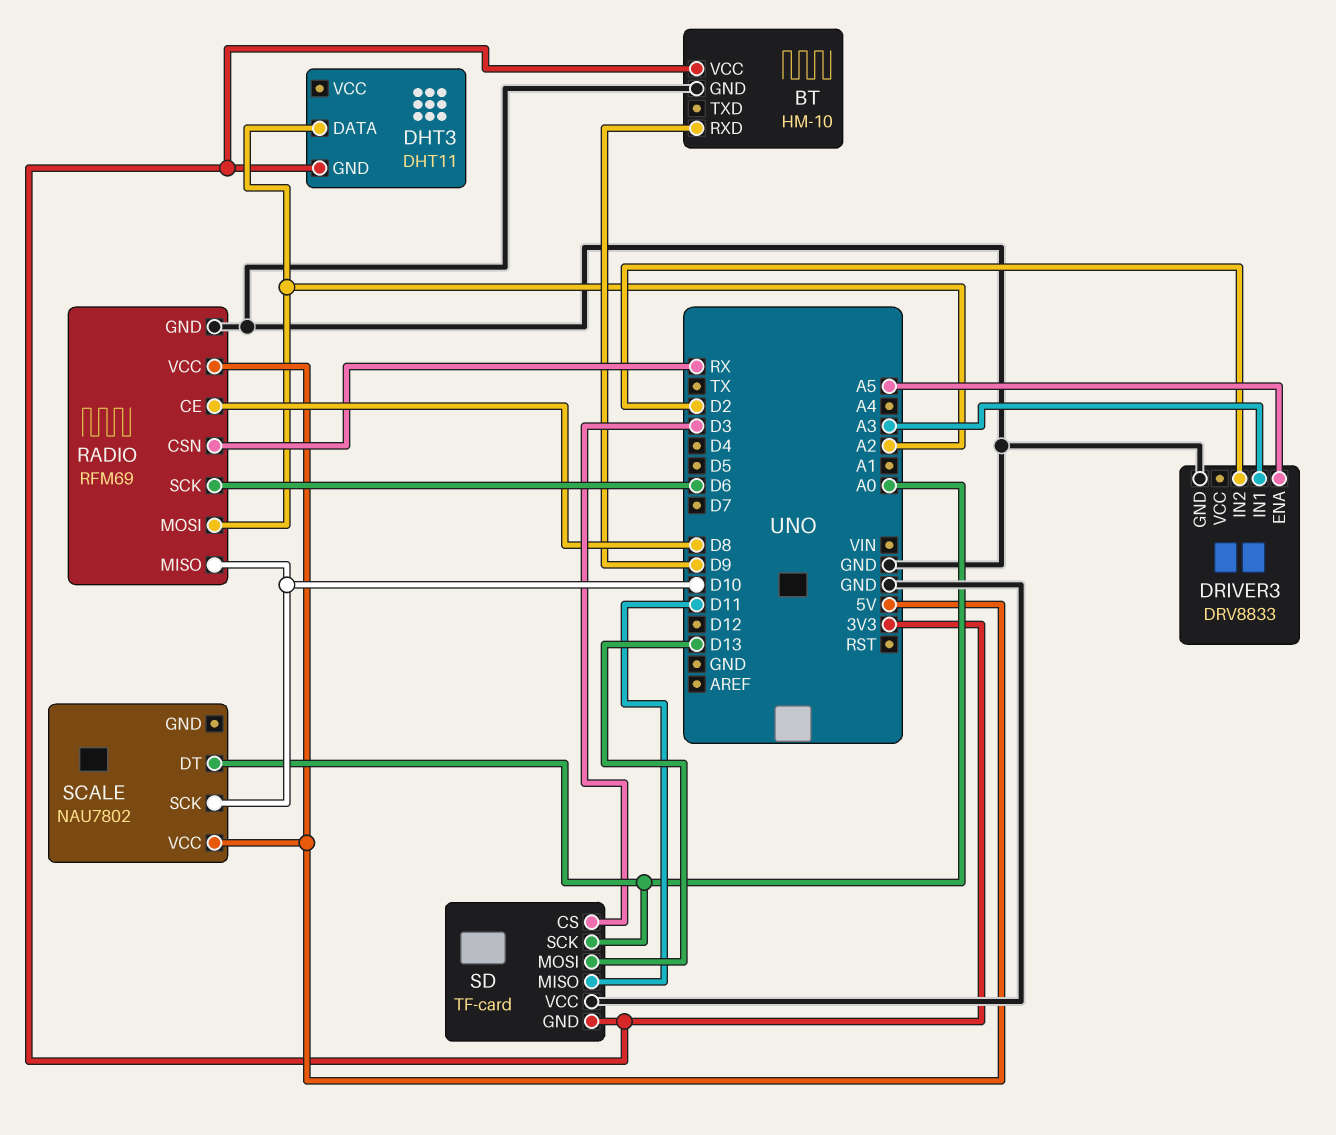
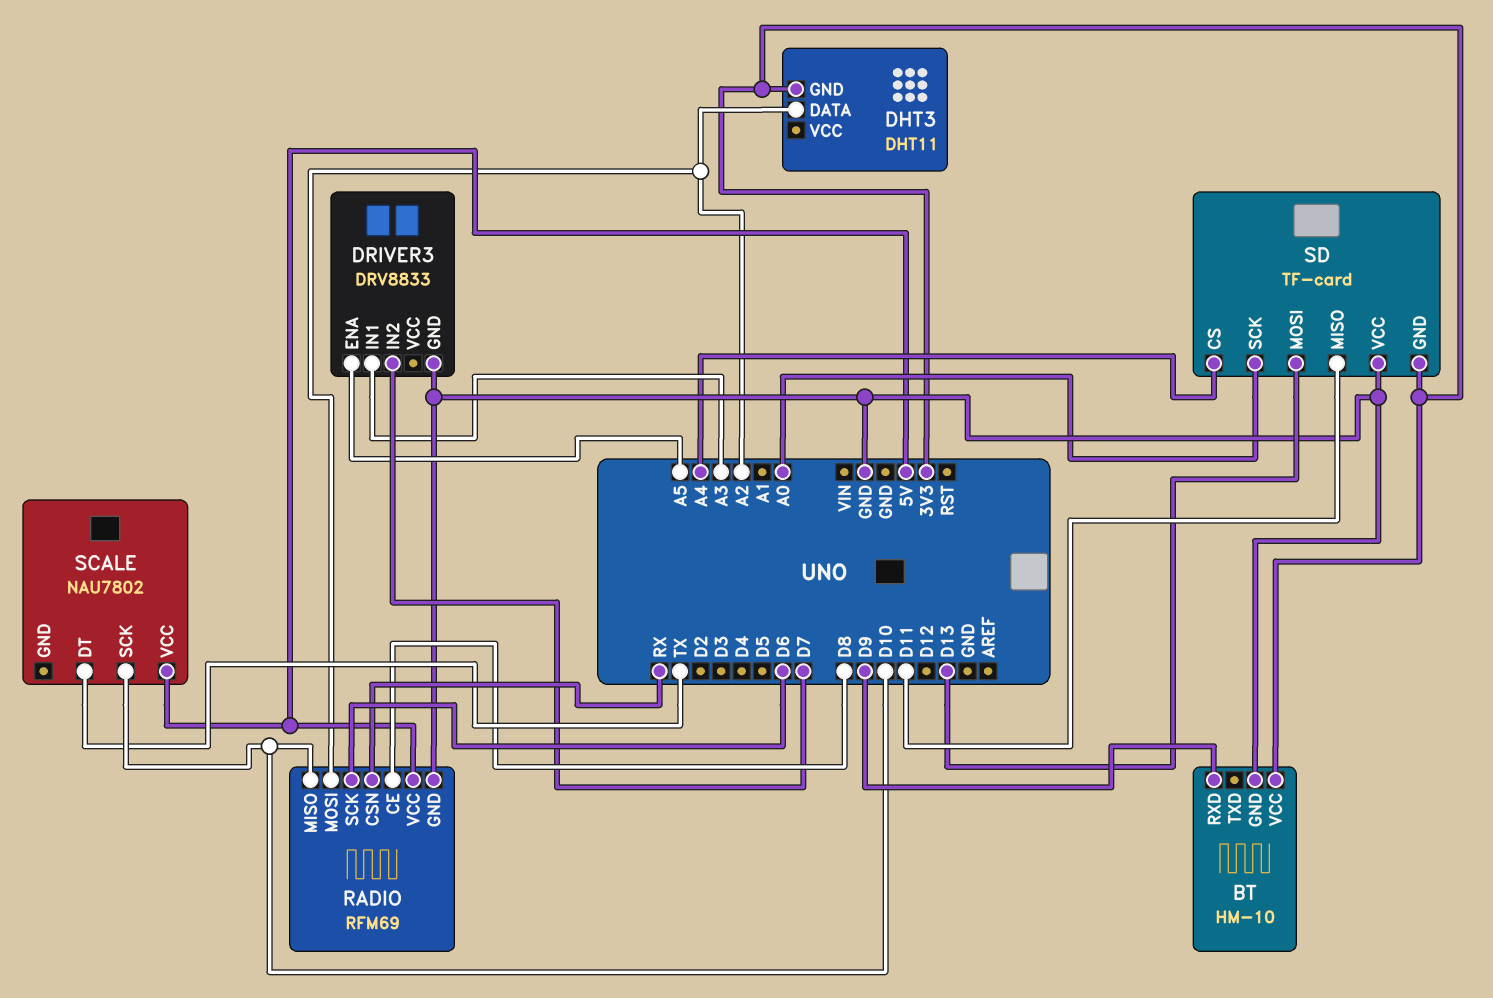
DRIVER3 pin IN2: D2 -> D7
SCALE pin DT: A0 -> TX
SD pin CS: D3 -> A4

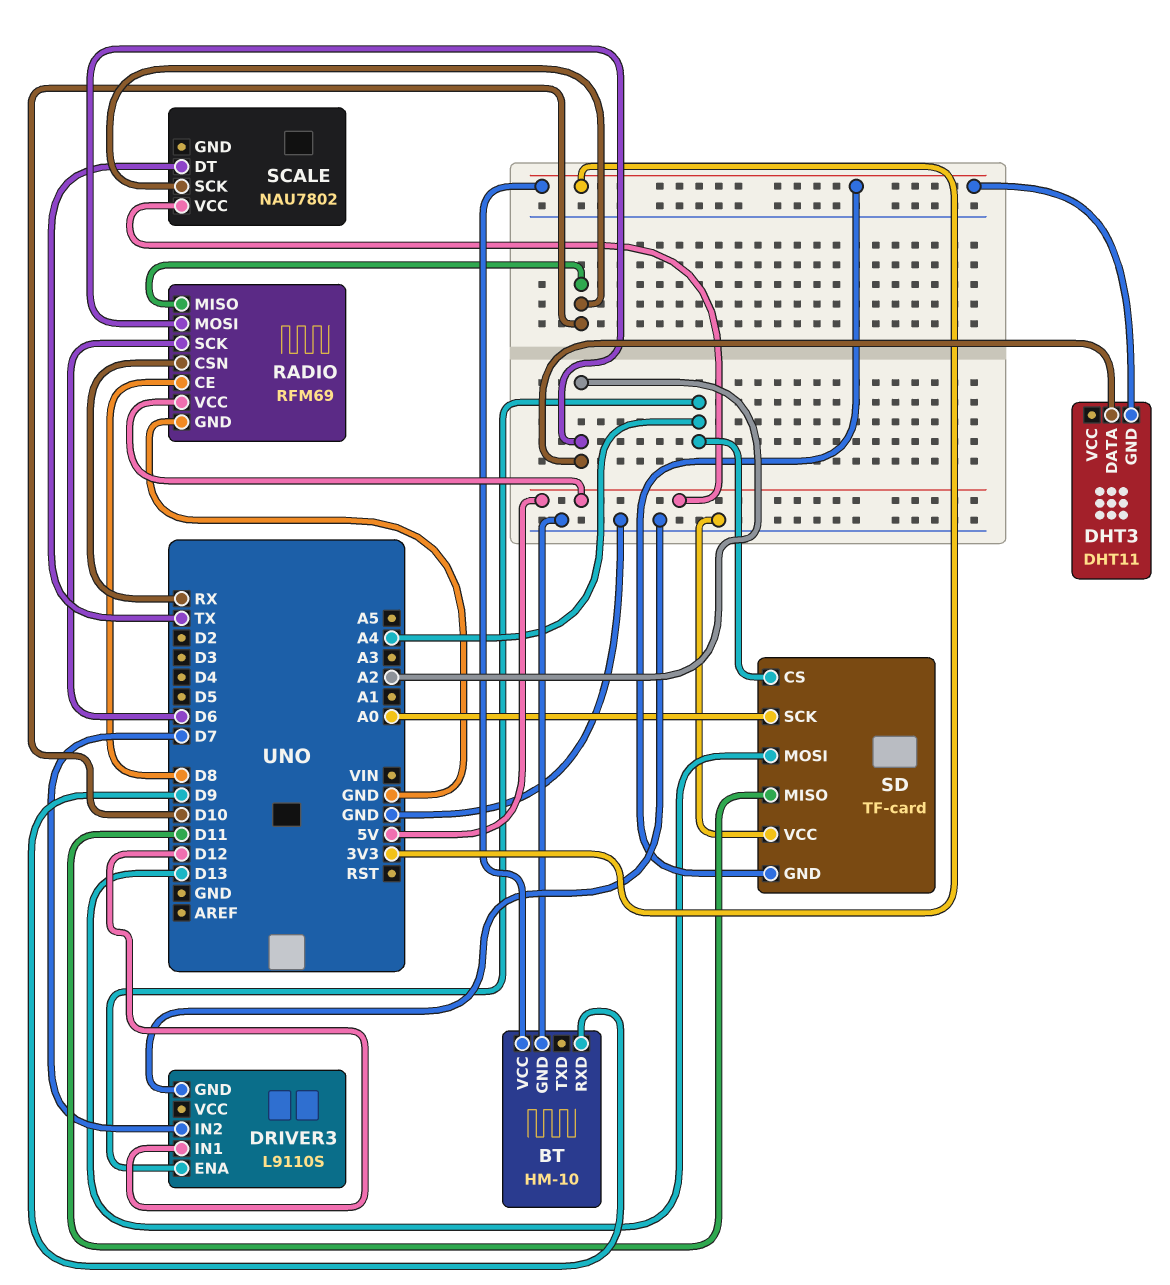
DRIVER3: DRV8833 -> L9110S
DRIVER3 pin ENA: A5 -> A4
DRIVER3 pin IN1: A3 -> D12

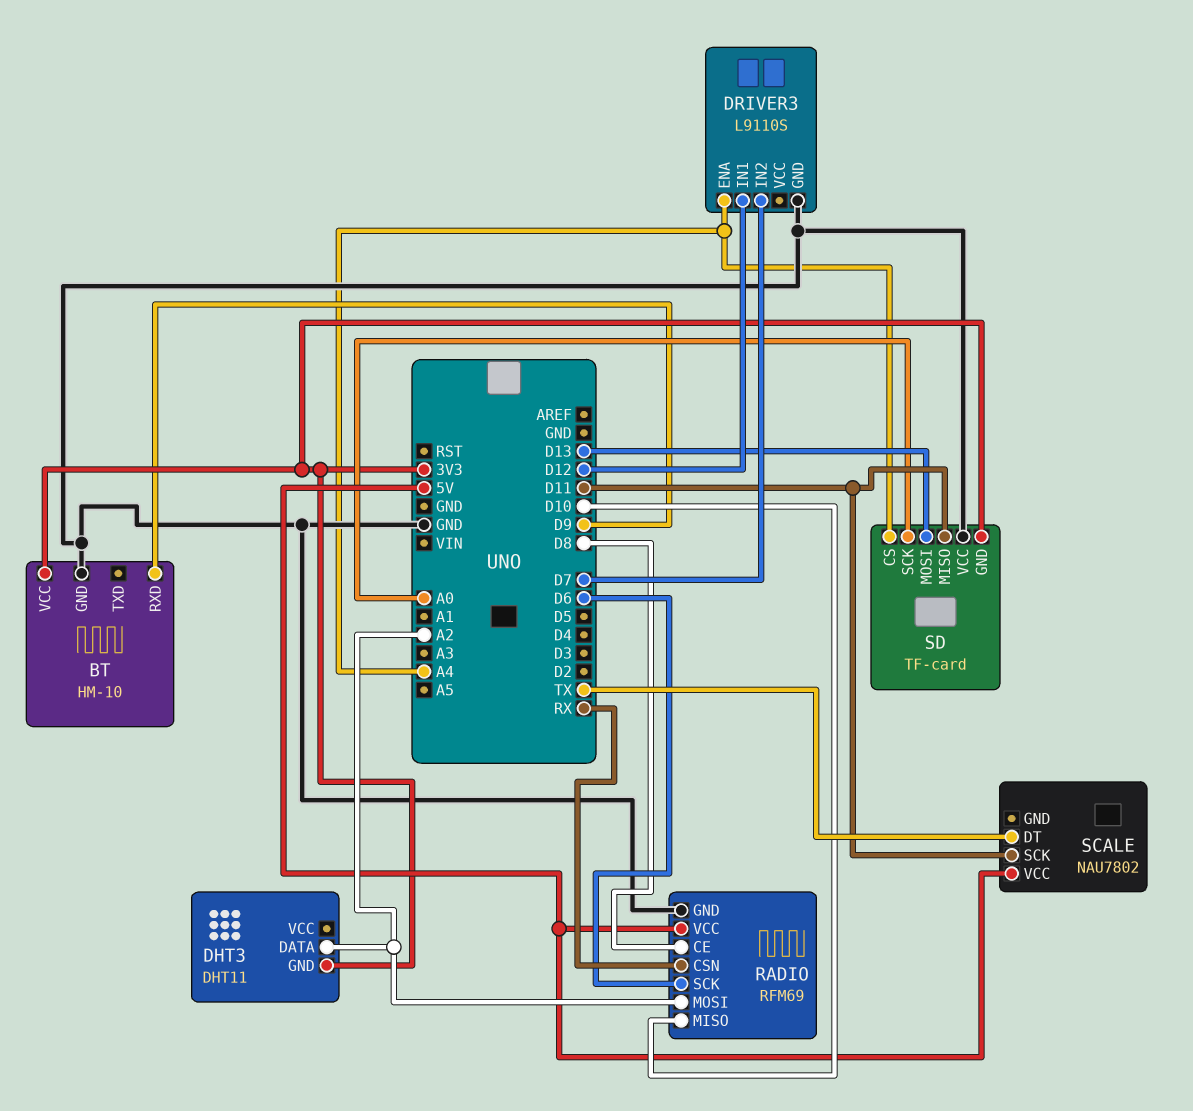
SCALE pin SCK: D10 -> D11

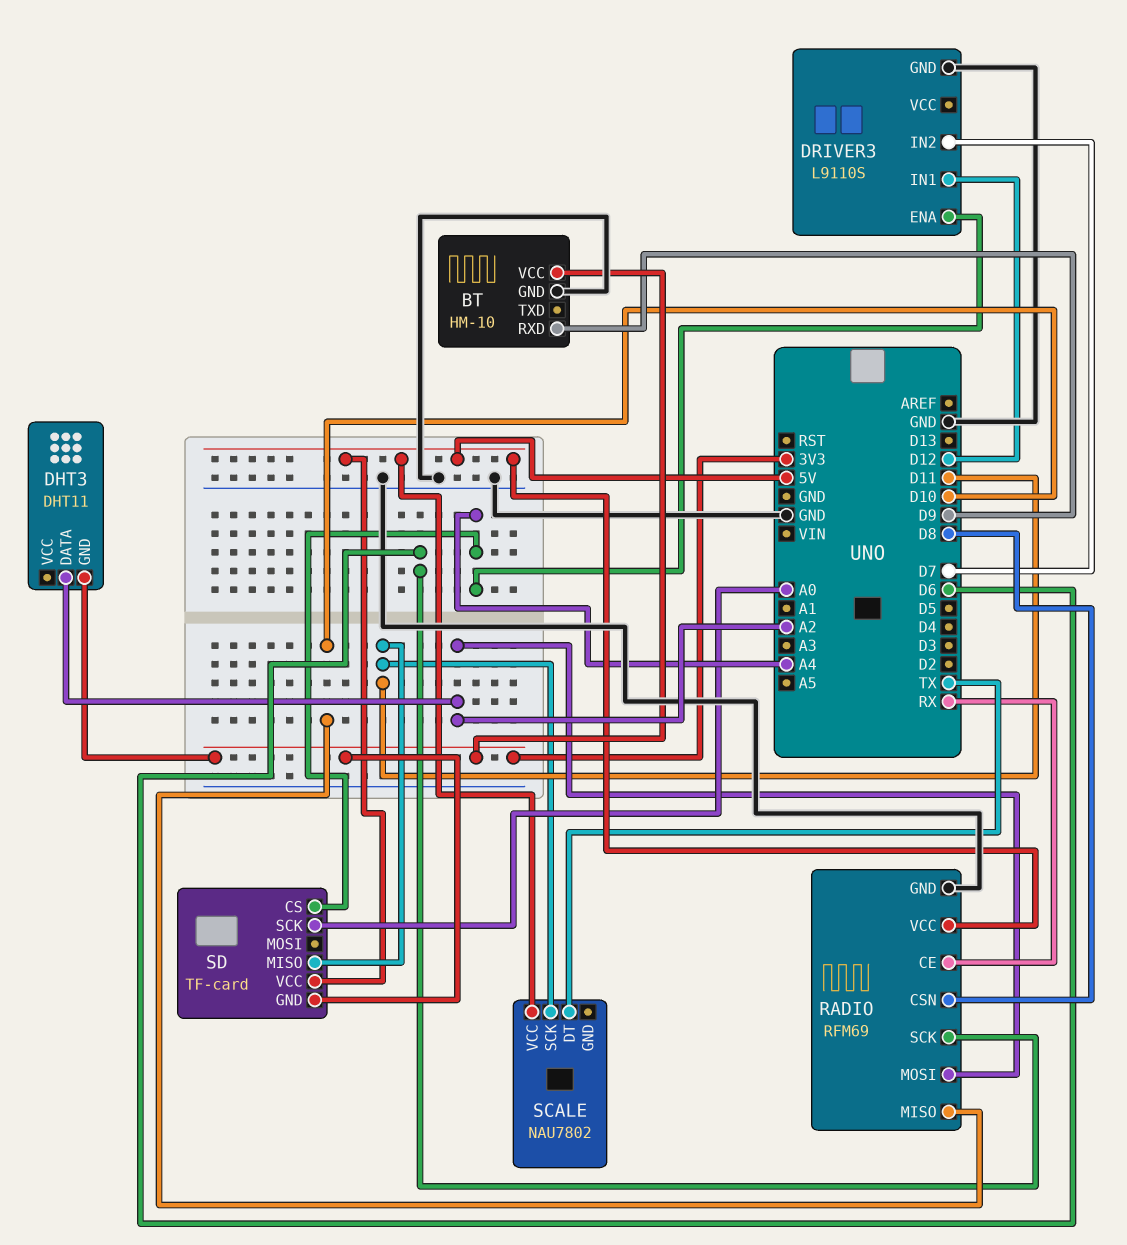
RADIO pin CE: D8 -> RX
RADIO pin CSN: RX -> D8
SD pin MOSI: D13 -> none
SD pin VCC: GND -> 5V

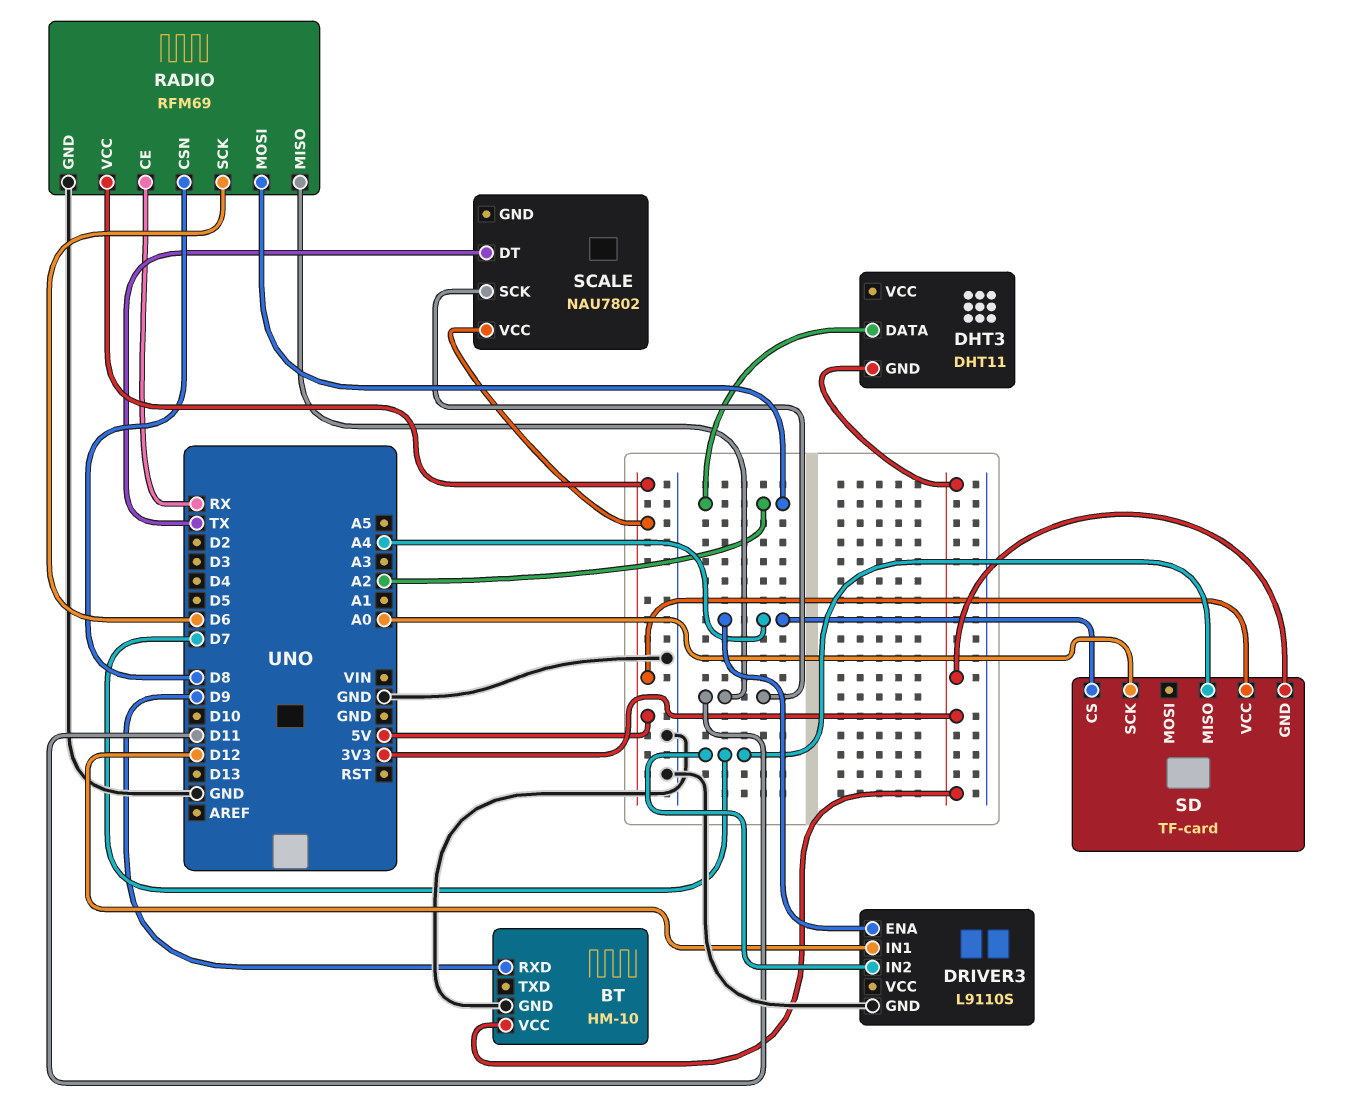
RADIO pin MISO: D10 -> D11
SD pin MISO: D11 -> D7

